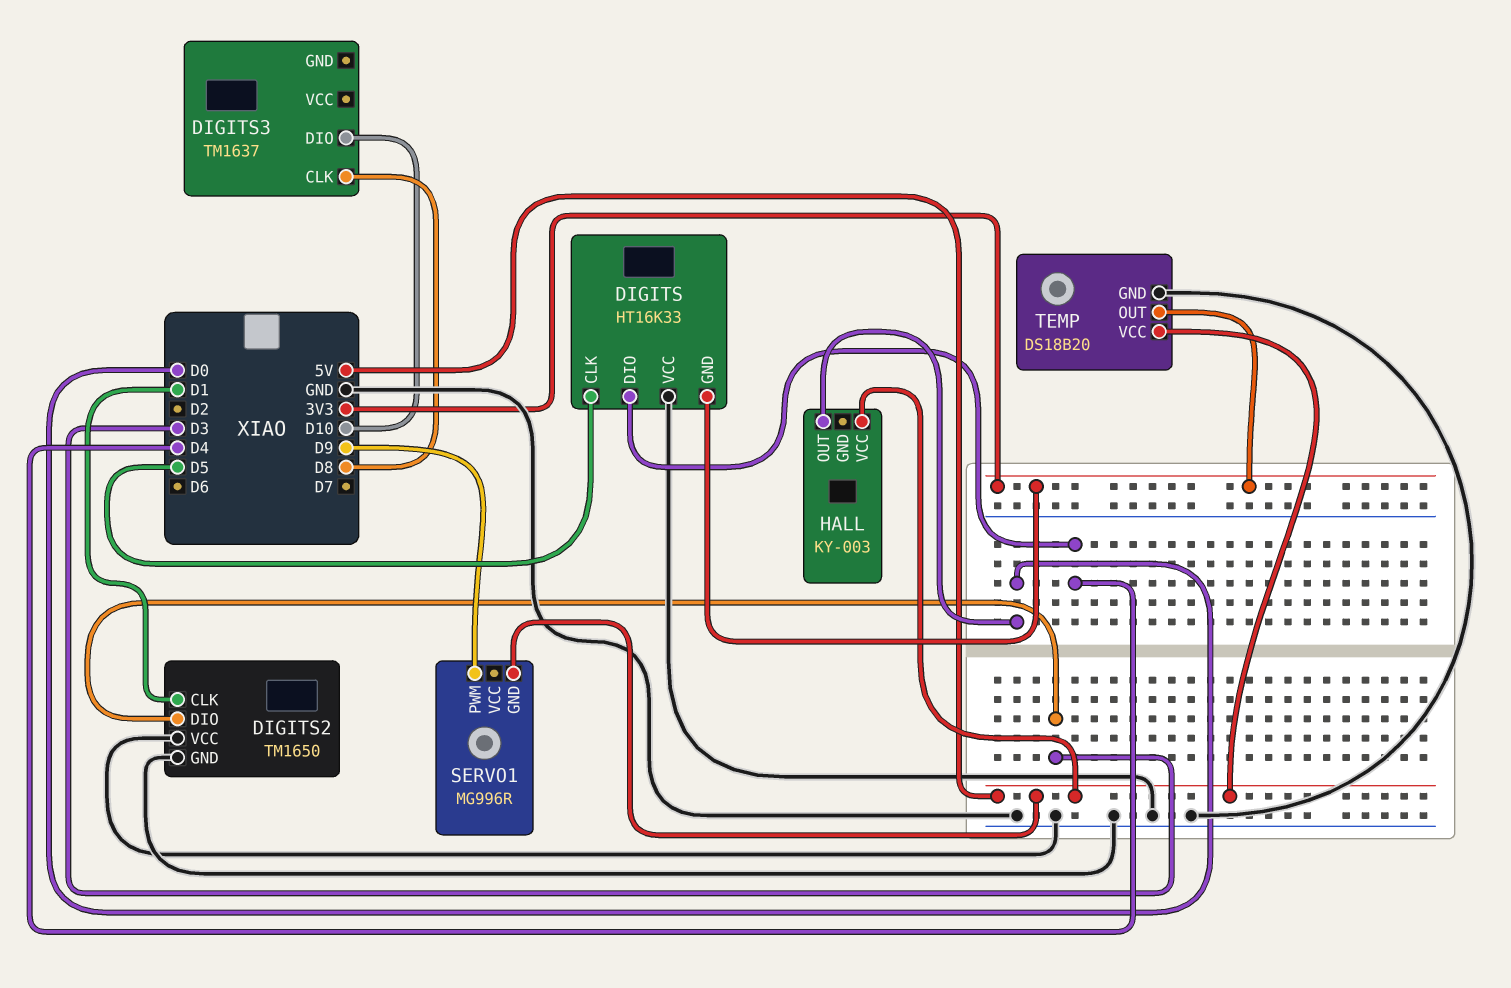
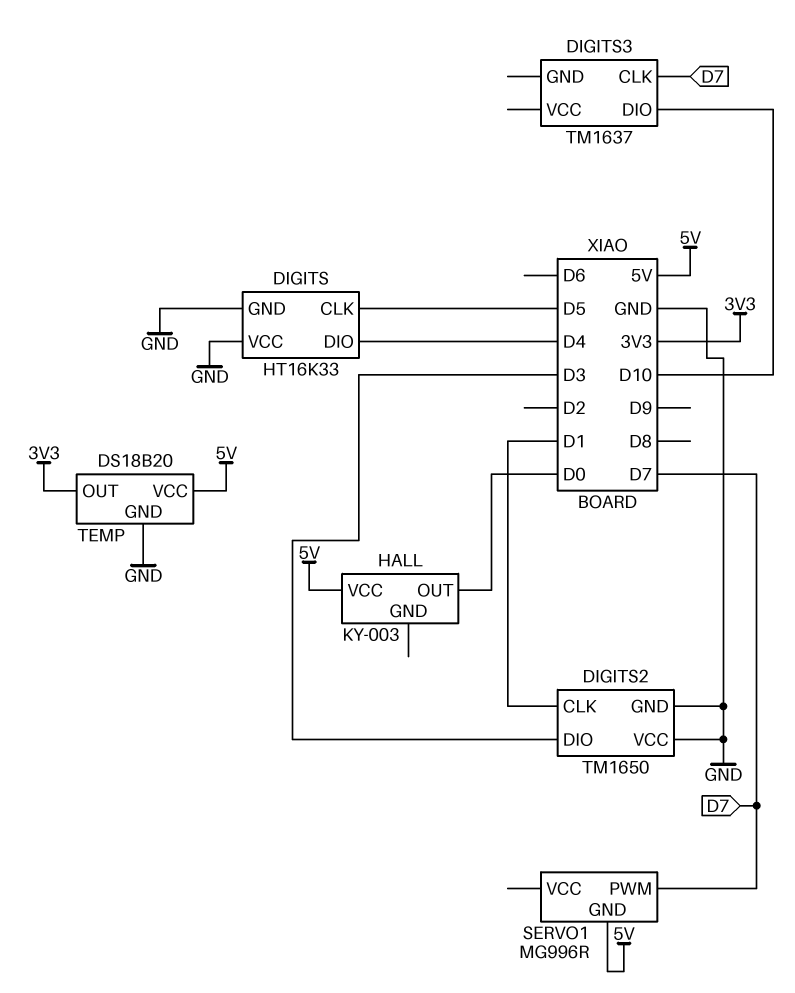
DIGITS pin GND: 3V3 -> GND
DIGITS3 pin CLK: D8 -> D7
SERVO1 pin PWM: D9 -> D7

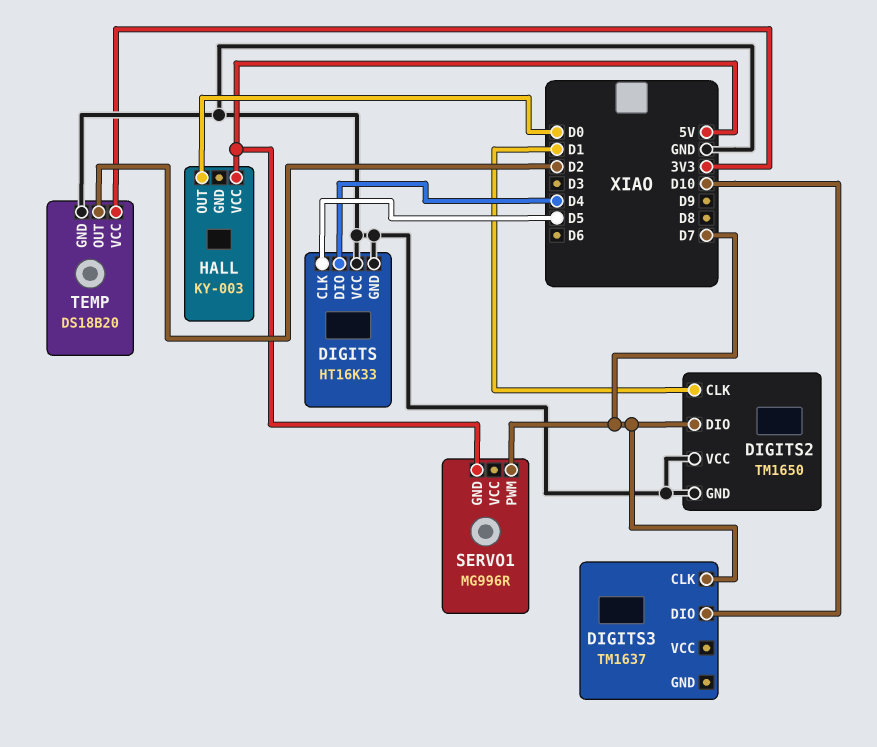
DIGITS2 pin DIO: D3 -> D7
TEMP pin OUT: 3V3 -> D2
TEMP pin VCC: 5V -> 3V3

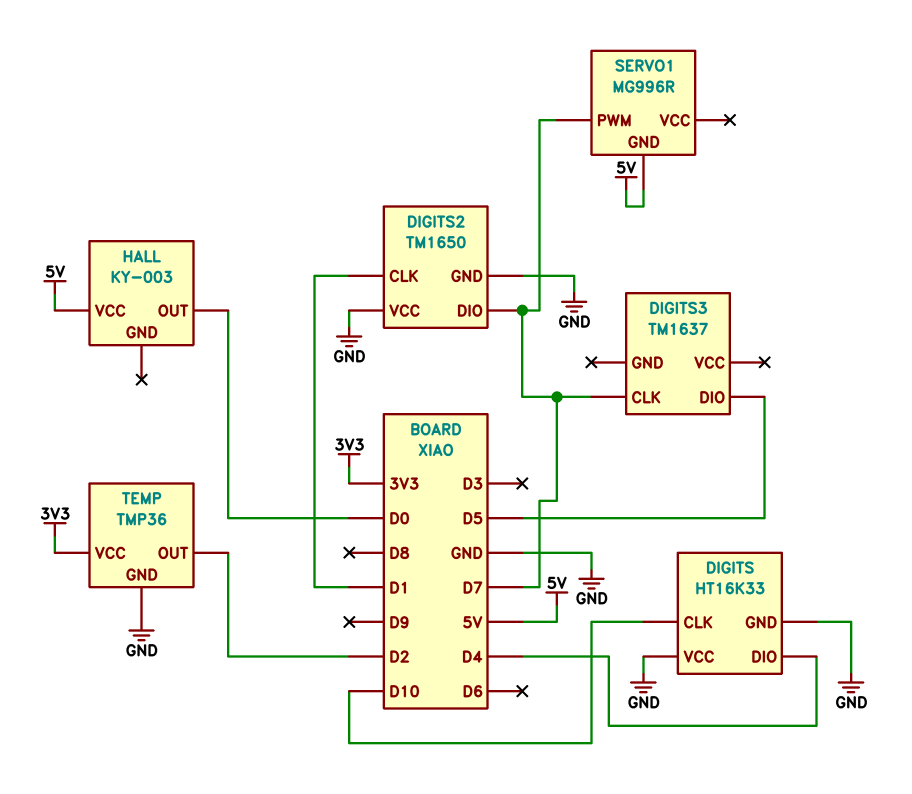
DIGITS pin CLK: D5 -> D10
DIGITS3 pin DIO: D10 -> D5
TEMP: DS18B20 -> TMP36

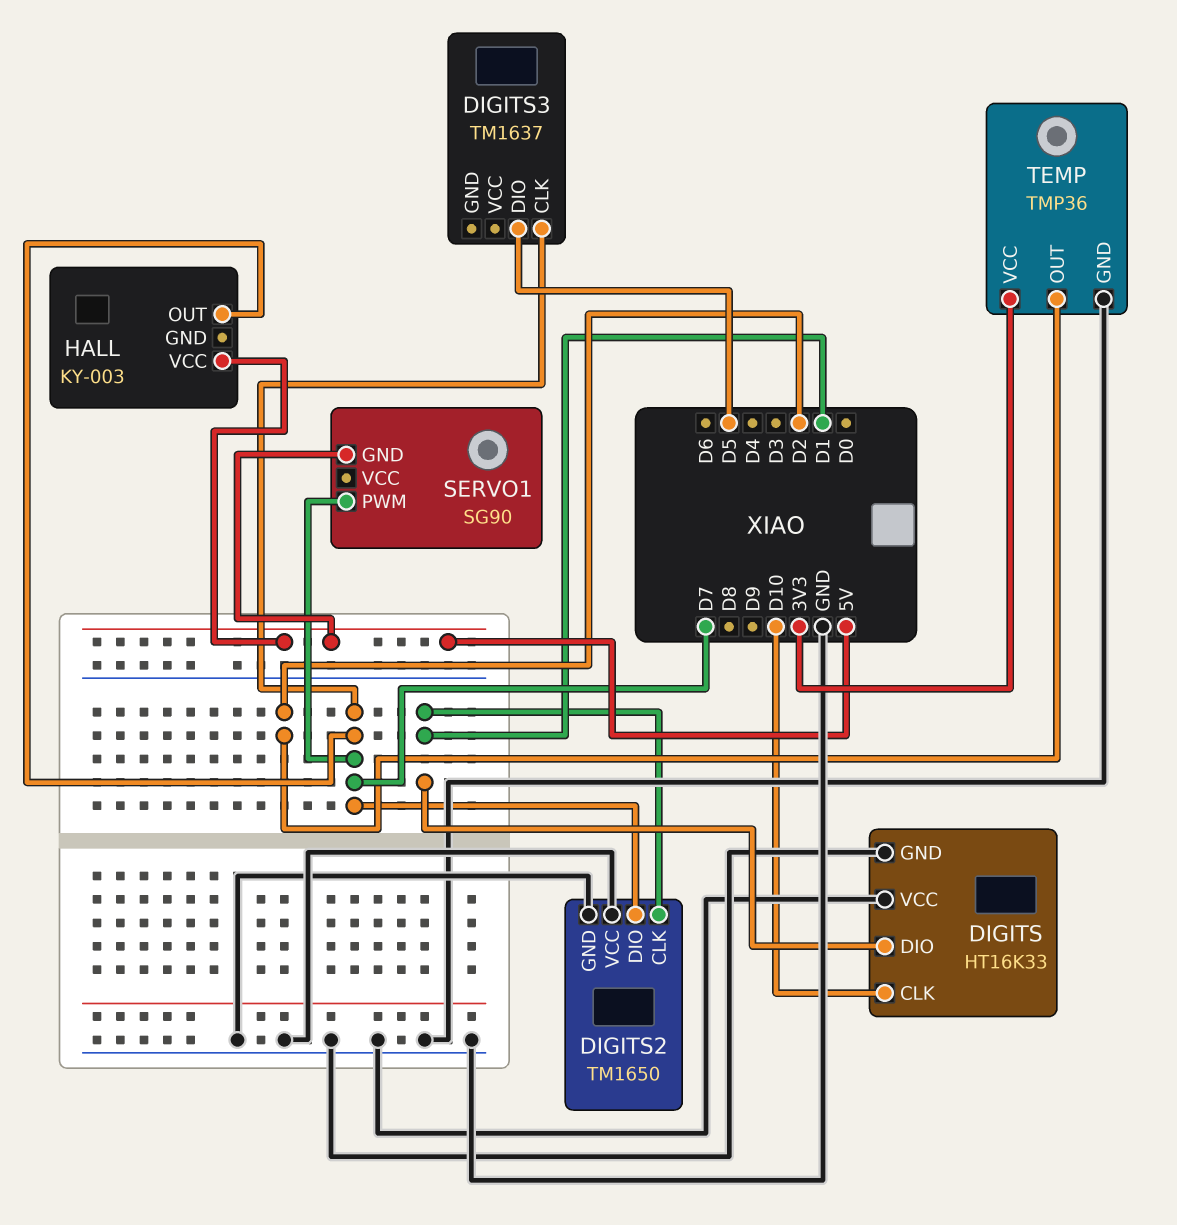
DIGITS pin DIO: D4 -> D1
HALL pin OUT: D0 -> D7
SERVO1: MG996R -> SG90

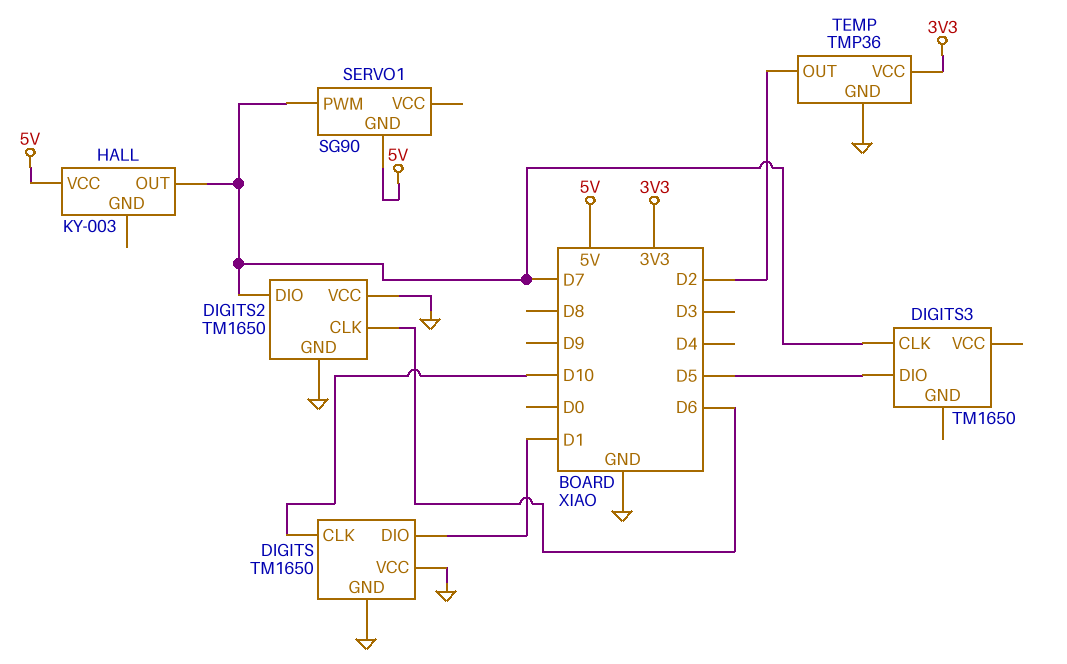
DIGITS: HT16K33 -> TM1650
DIGITS2 pin CLK: D1 -> D6
DIGITS3: TM1637 -> TM1650

